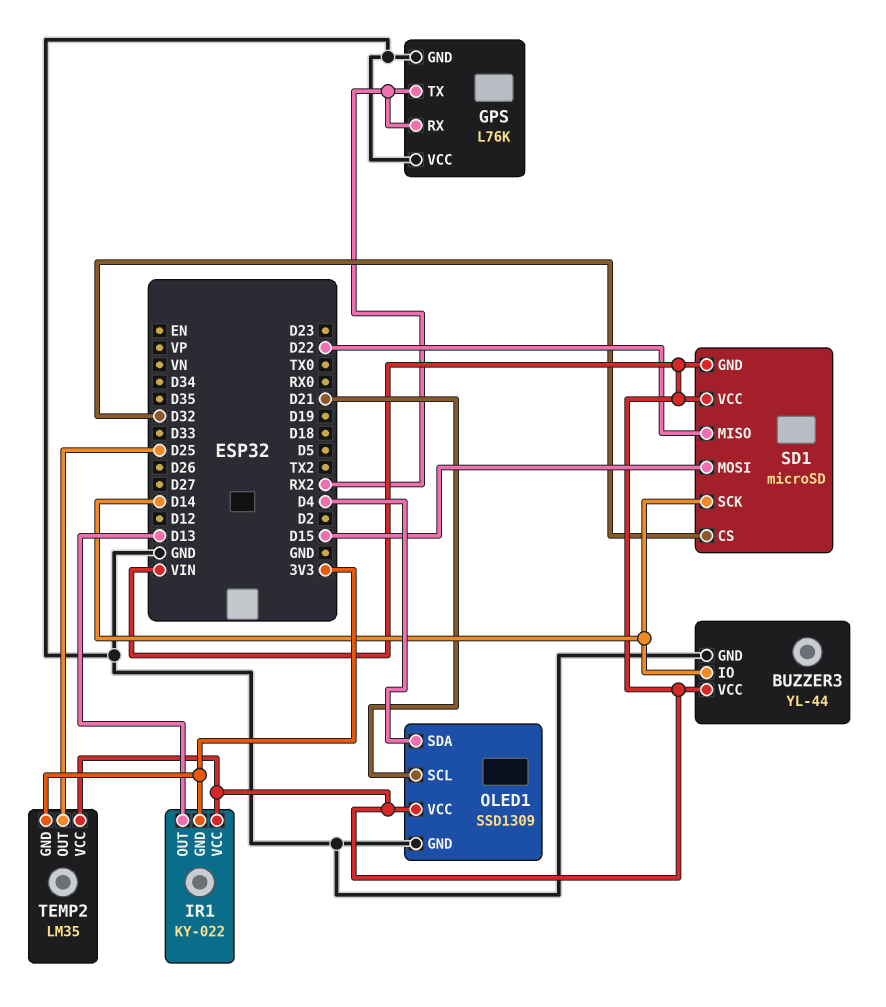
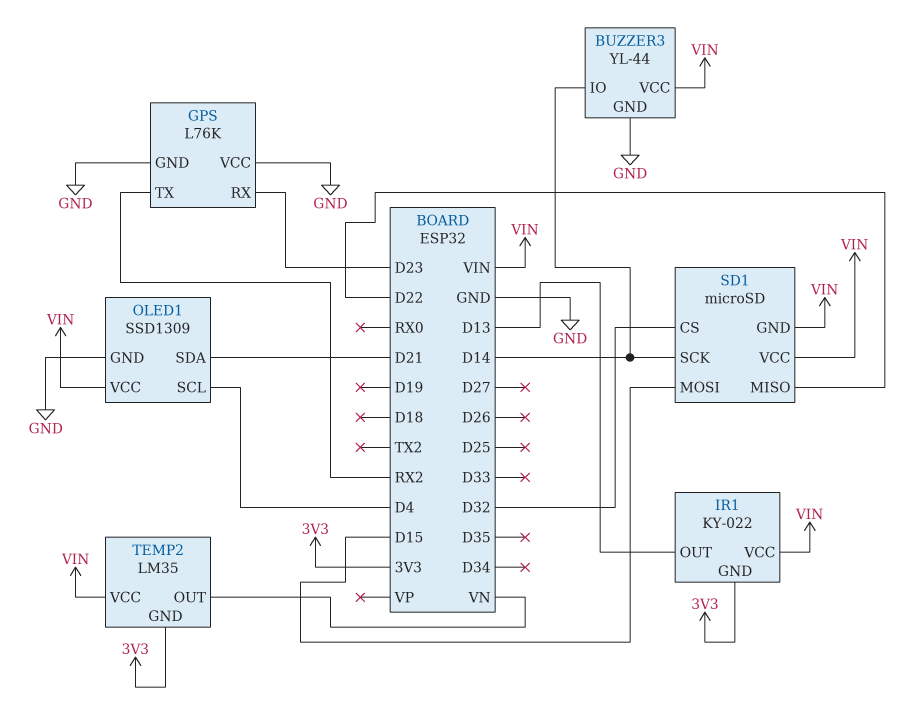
GPS pin RX: RX2 -> D23
OLED1 pin SCL: D21 -> D4
OLED1 pin SDA: D4 -> D21
TEMP2 pin OUT: D25 -> VN

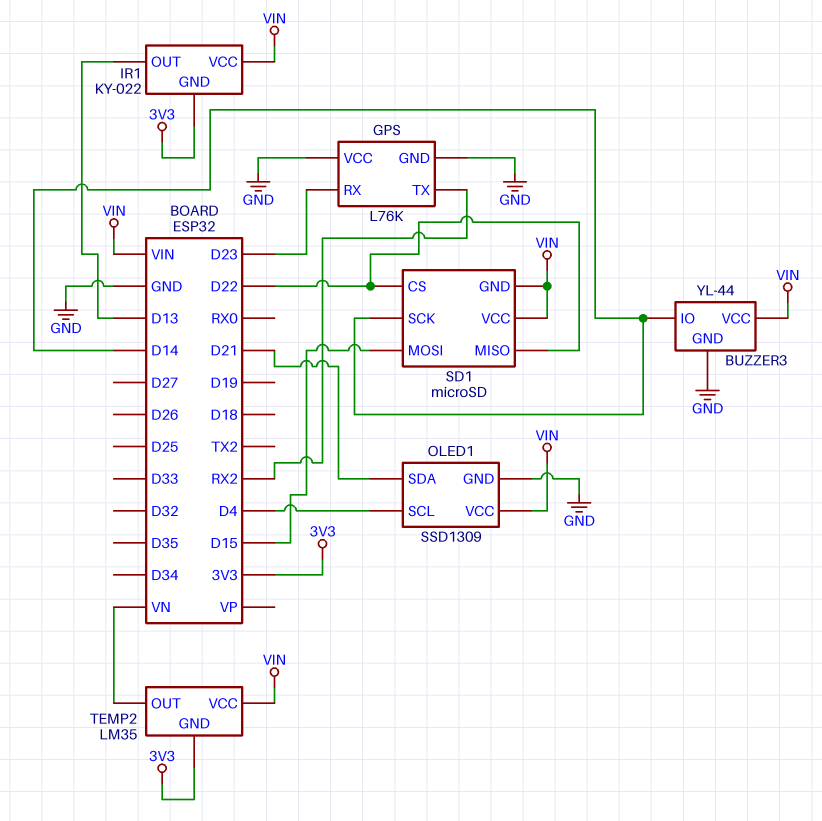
SD1 pin CS: D32 -> D22

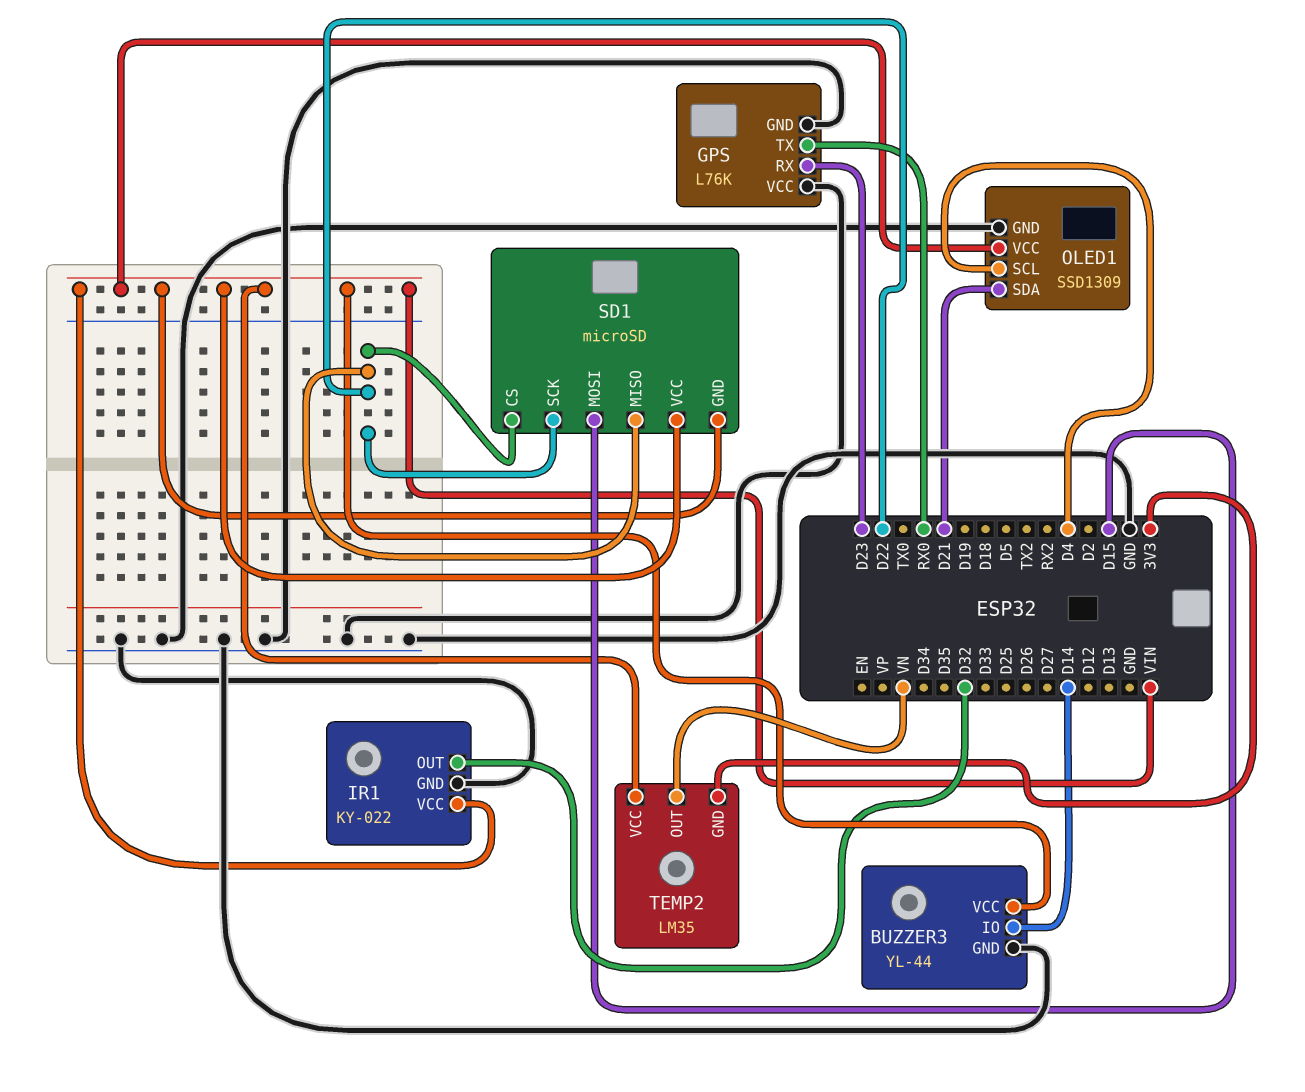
GPS pin TX: RX2 -> RX0
IR1 pin GND: 3V3 -> GND
IR1 pin OUT: D13 -> D32
SD1 pin SCK: D14 -> D22

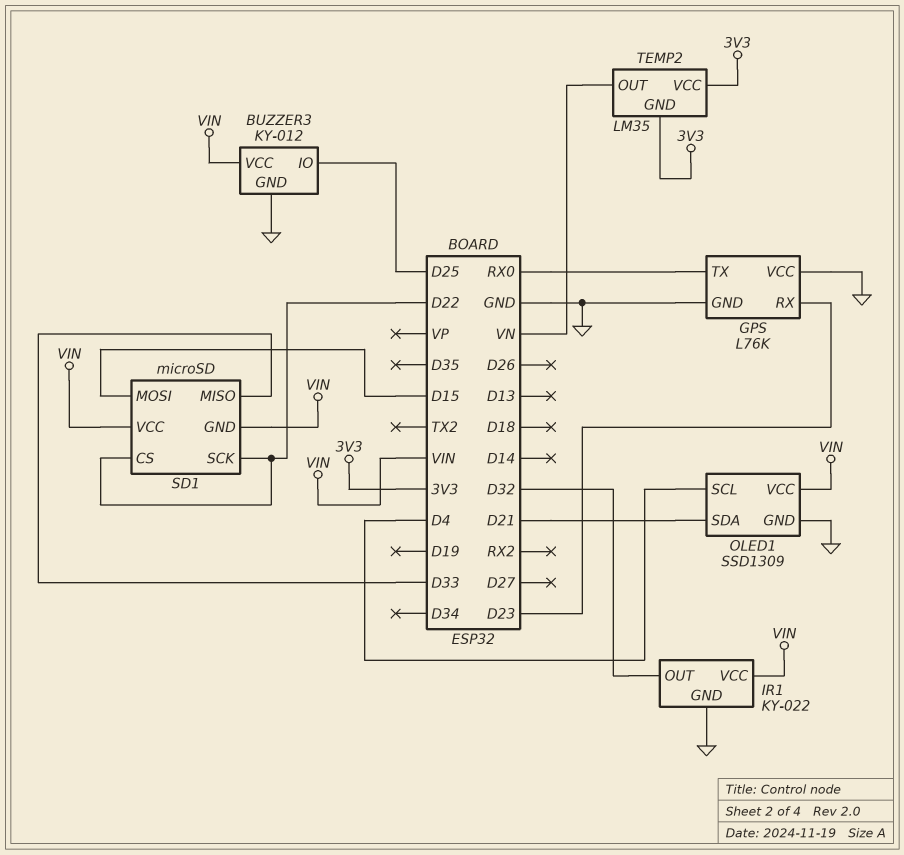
BUZZER3: YL-44 -> KY-012
BUZZER3 pin IO: D14 -> D25
SD1 pin MISO: D22 -> D33
TEMP2 pin VCC: VIN -> 3V3

